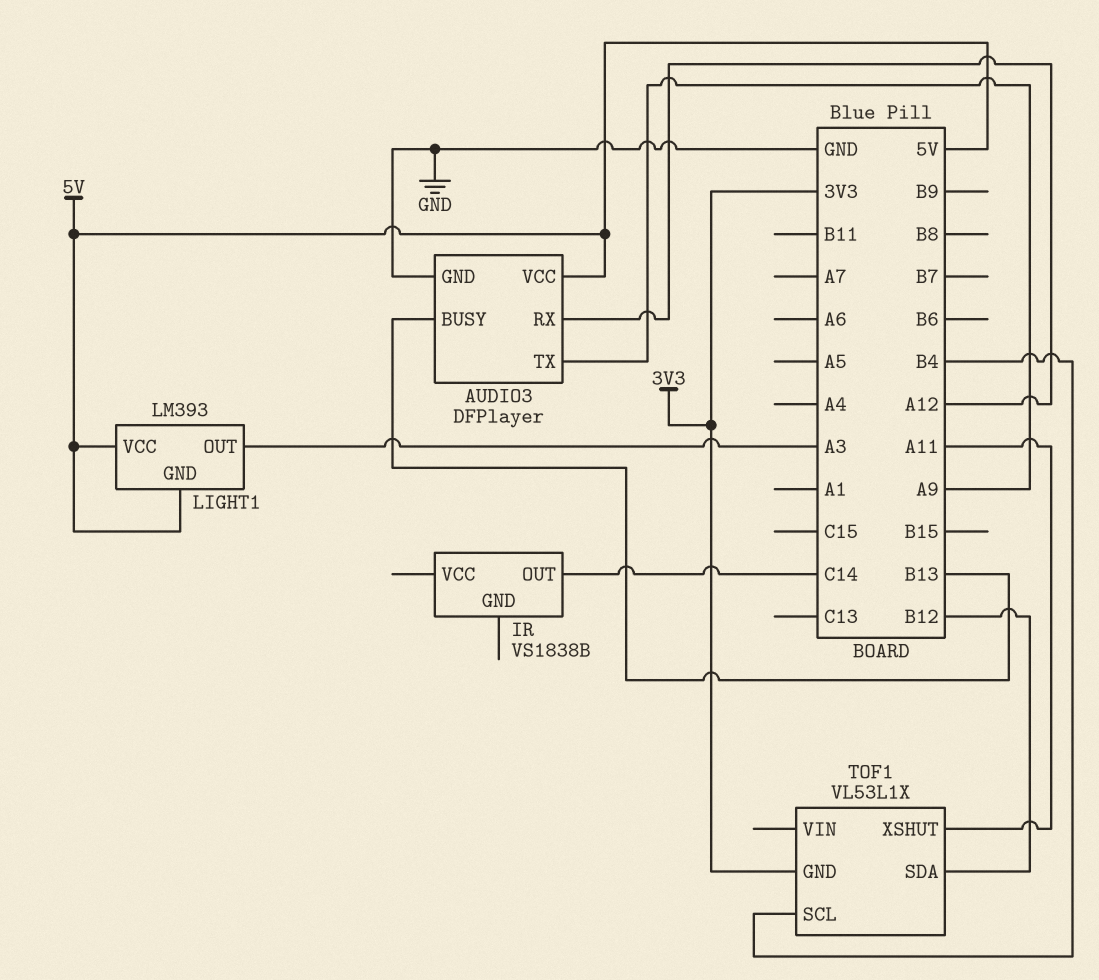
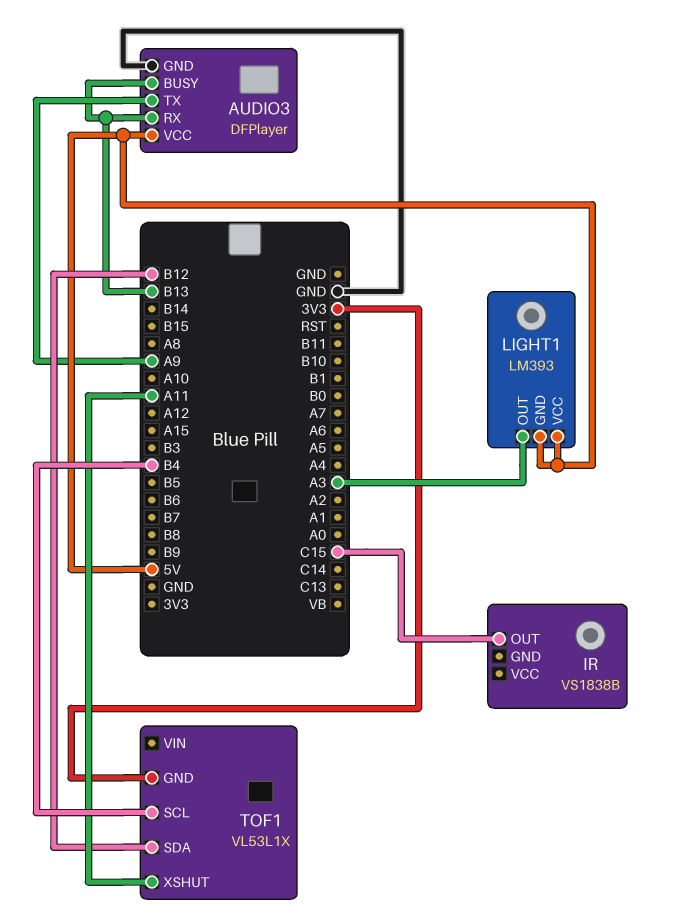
AUDIO3 pin RX: A12 -> B13
IR pin OUT: C14 -> C15

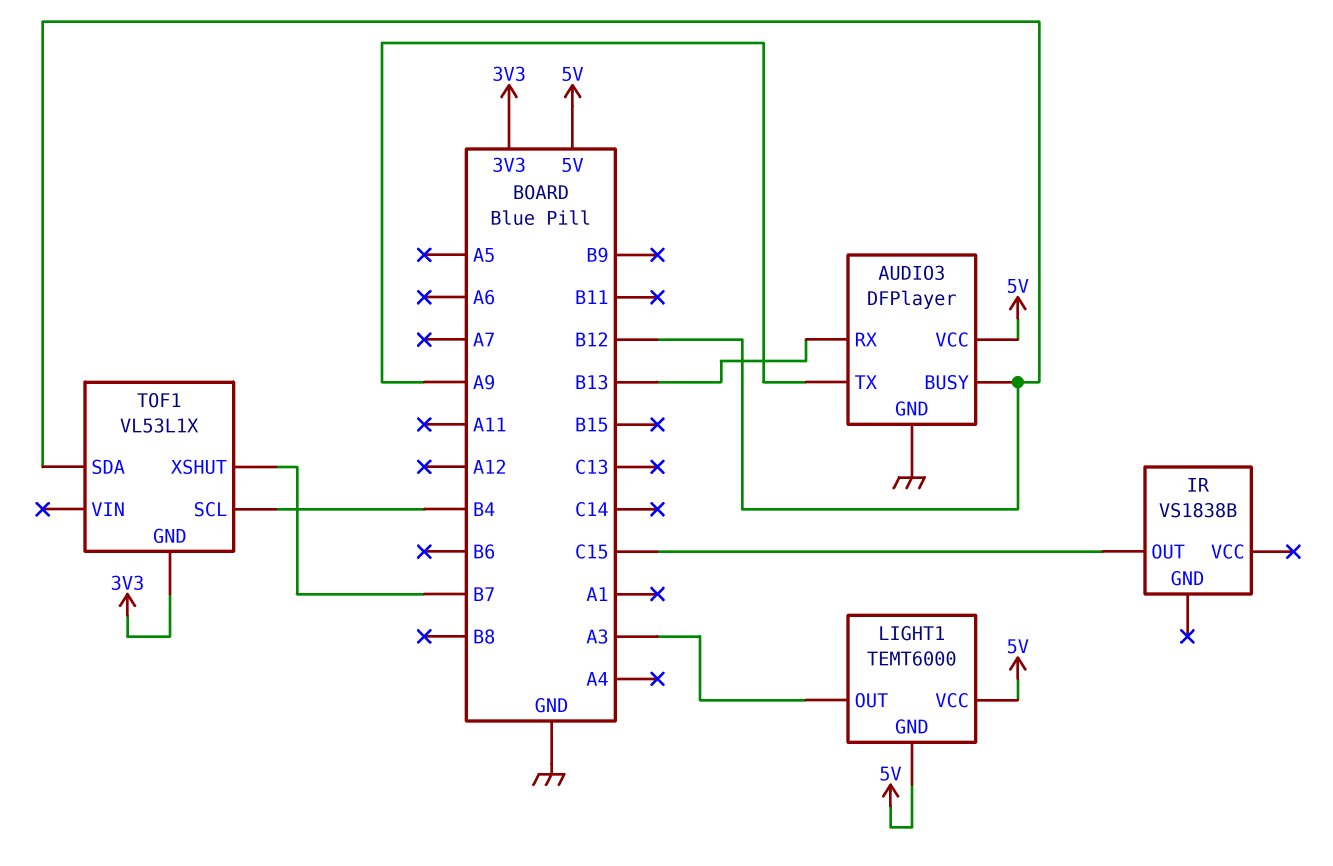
AUDIO3 pin BUSY: B13 -> B12
LIGHT1: LM393 -> TEMT6000
TOF1 pin XSHUT: A11 -> B7

